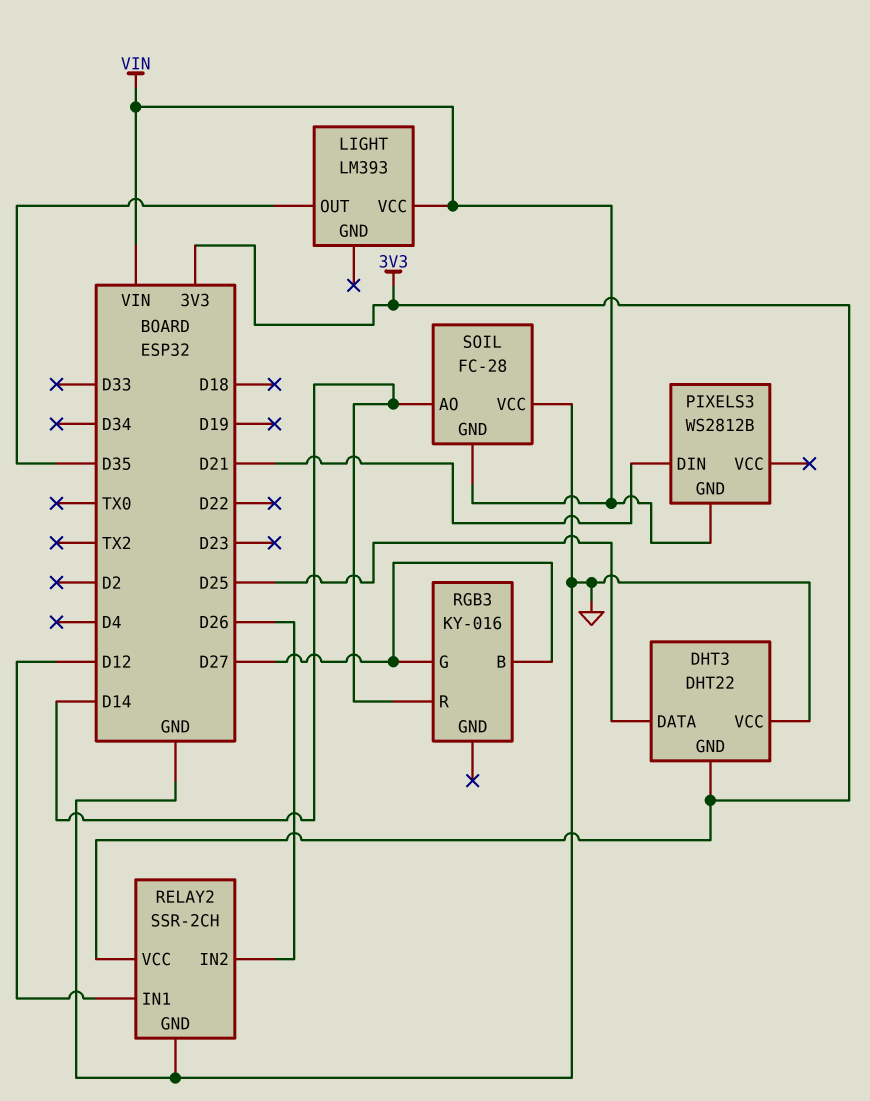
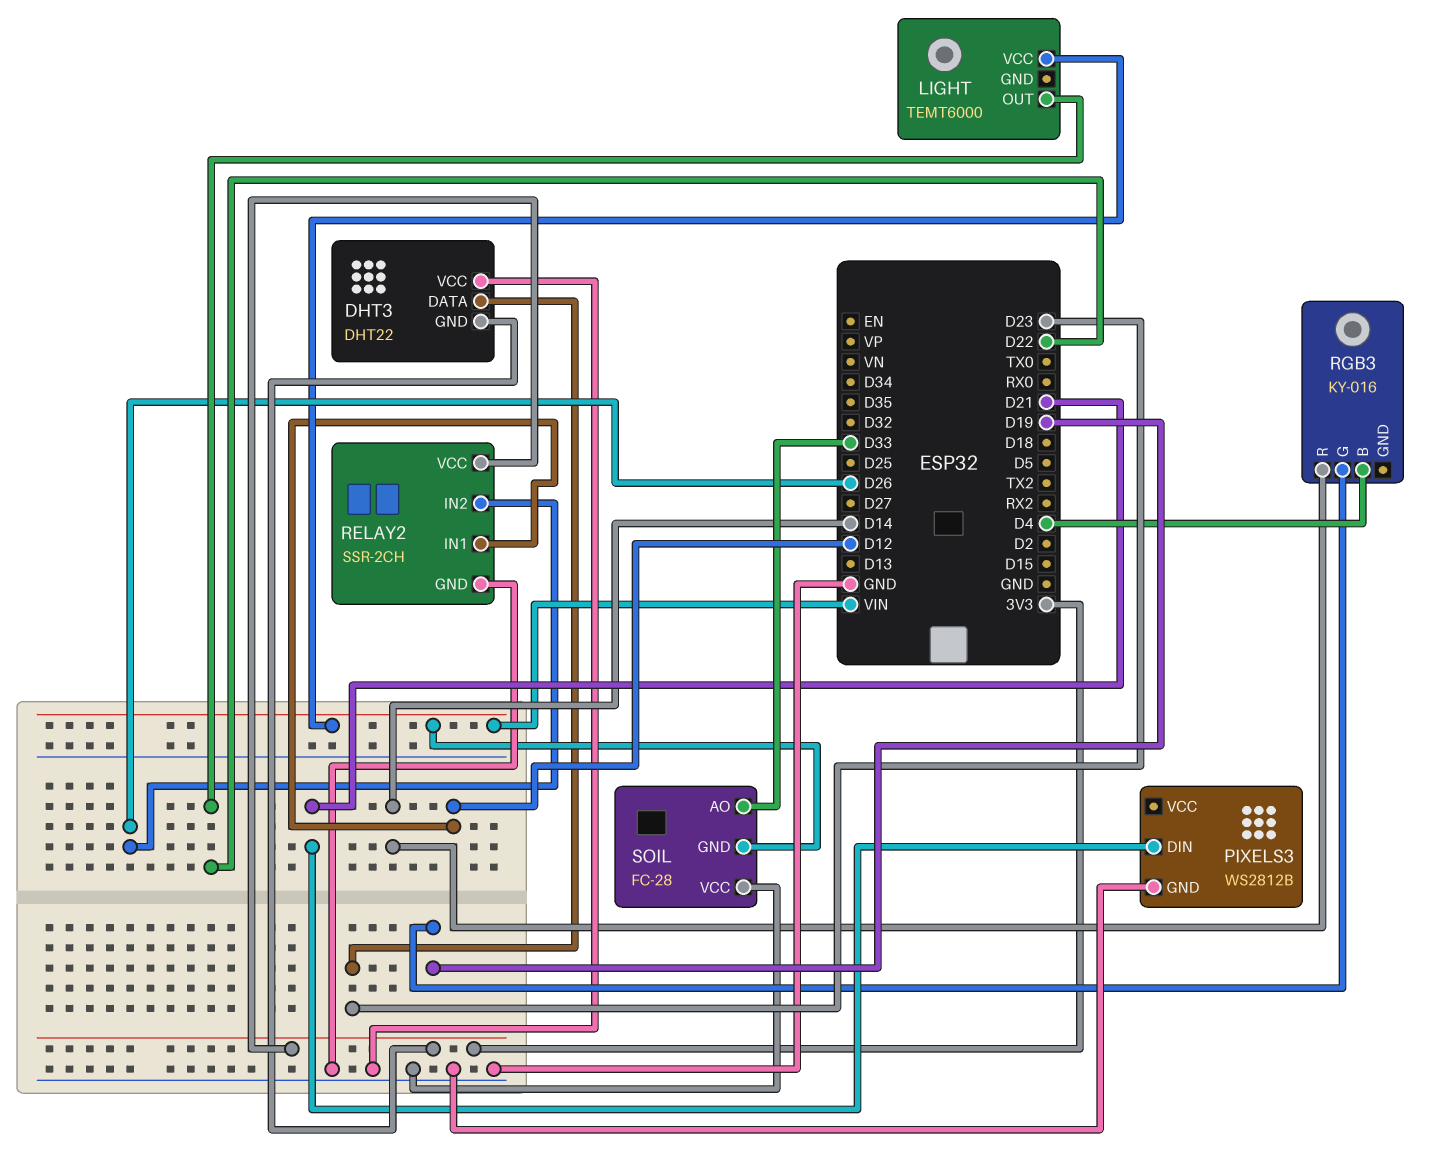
DHT3 pin DATA: D25 -> D23
LIGHT: LM393 -> TEMT6000
LIGHT pin OUT: D35 -> D22
PIXELS3 pin GND: VIN -> GND
RGB3 pin B: D27 -> D4
RGB3 pin G: D27 -> D19
SOIL pin AO: D14 -> D33

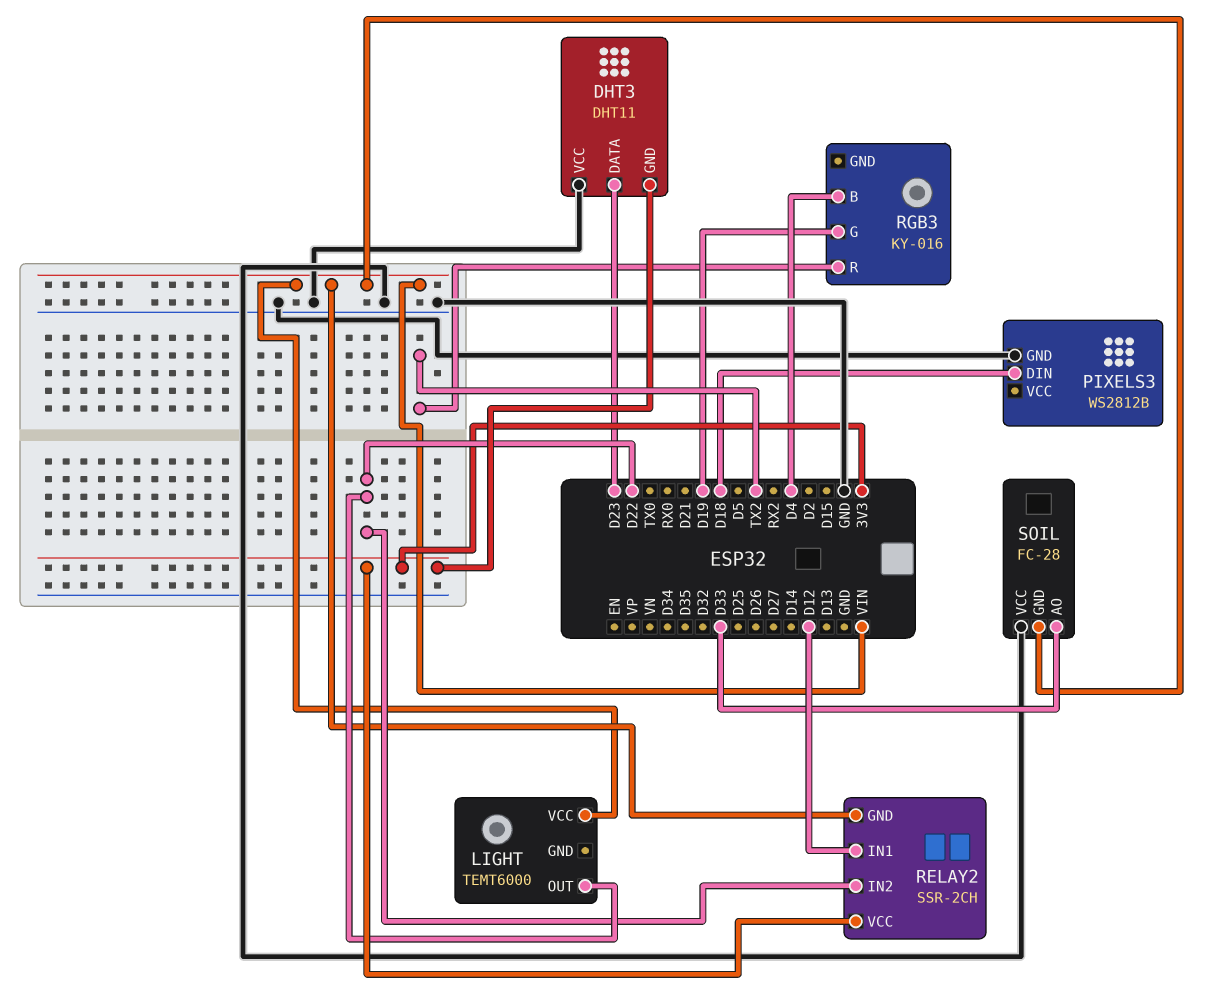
DHT3: DHT22 -> DHT11
PIXELS3 pin DIN: D21 -> D18
RELAY2 pin GND: GND -> VIN
RELAY2 pin IN2: D26 -> D22
RGB3 pin R: D14 -> TX2

